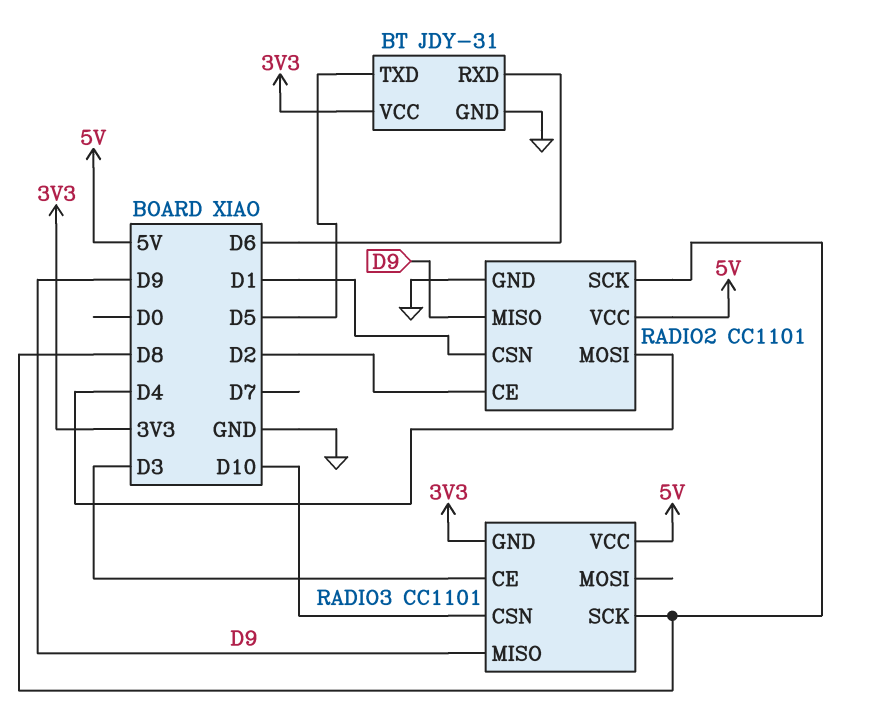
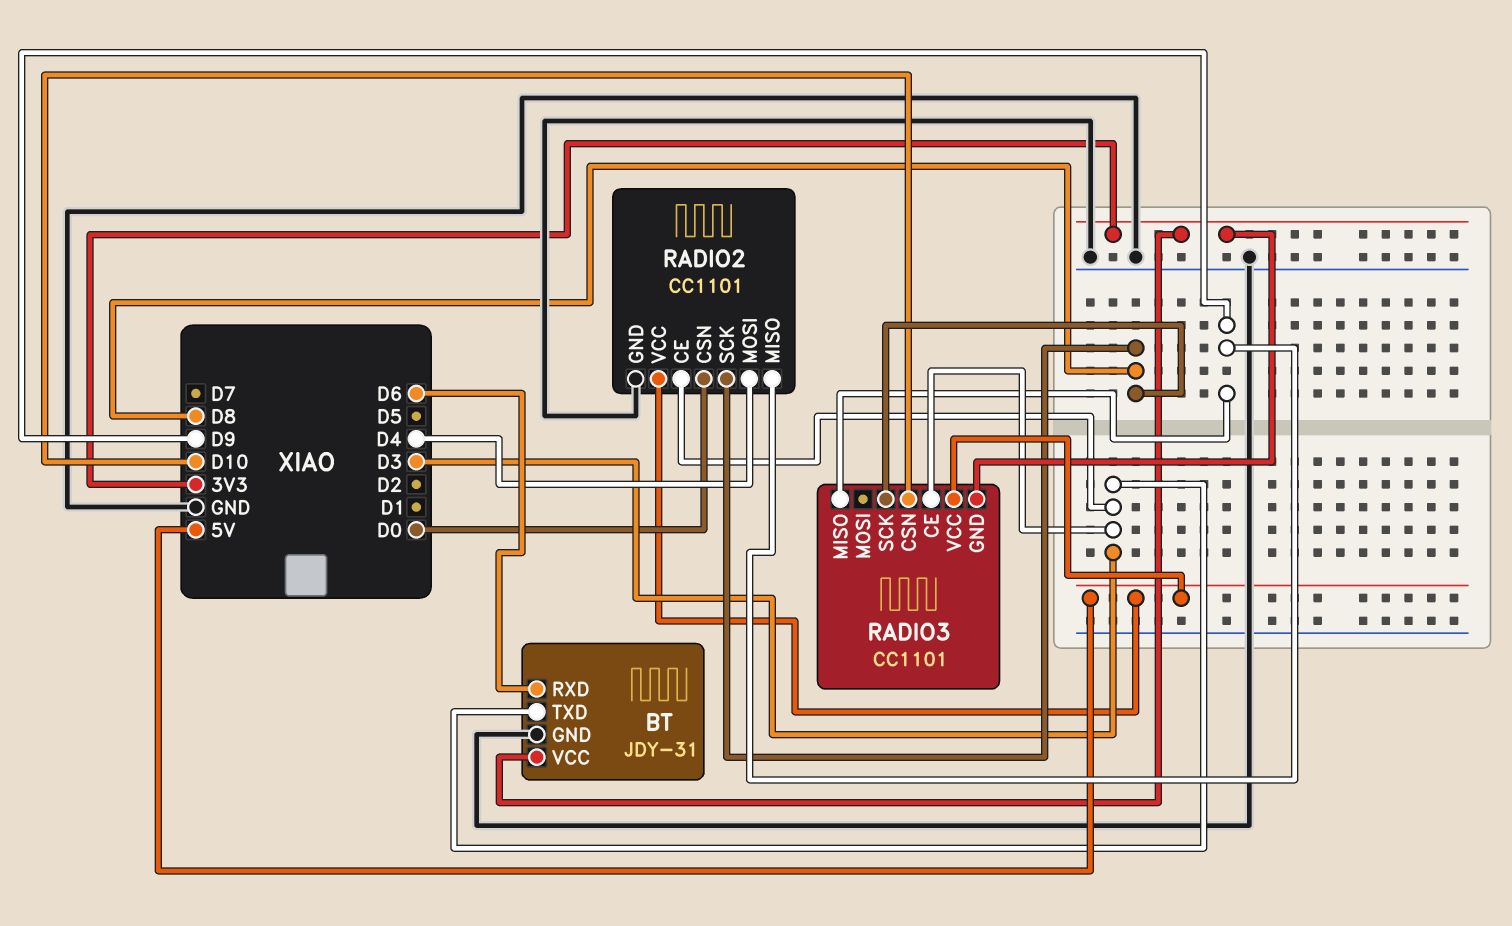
BT pin TXD: D5 -> D3
RADIO2 pin CE: D2 -> D3
RADIO2 pin CSN: D1 -> D0

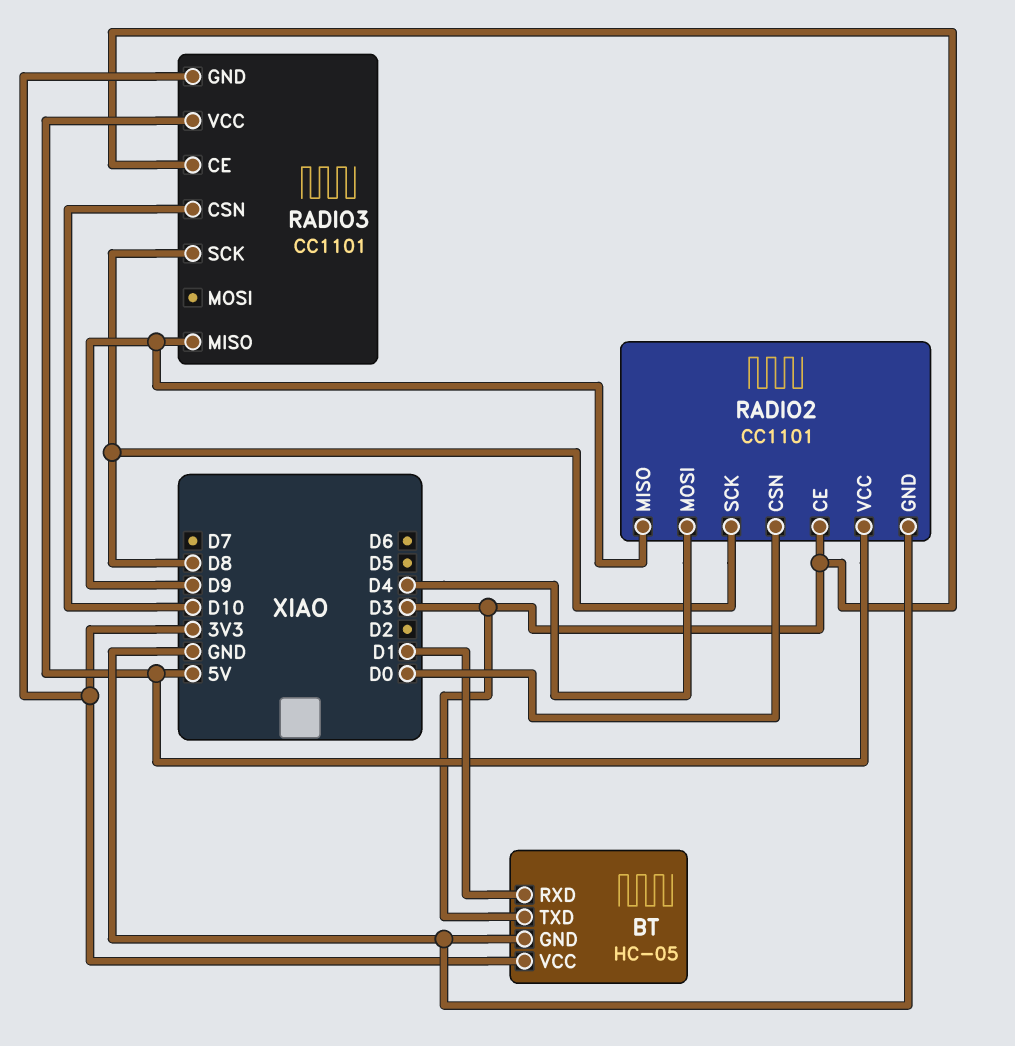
BT: JDY-31 -> HC-05
BT pin RXD: D6 -> D1

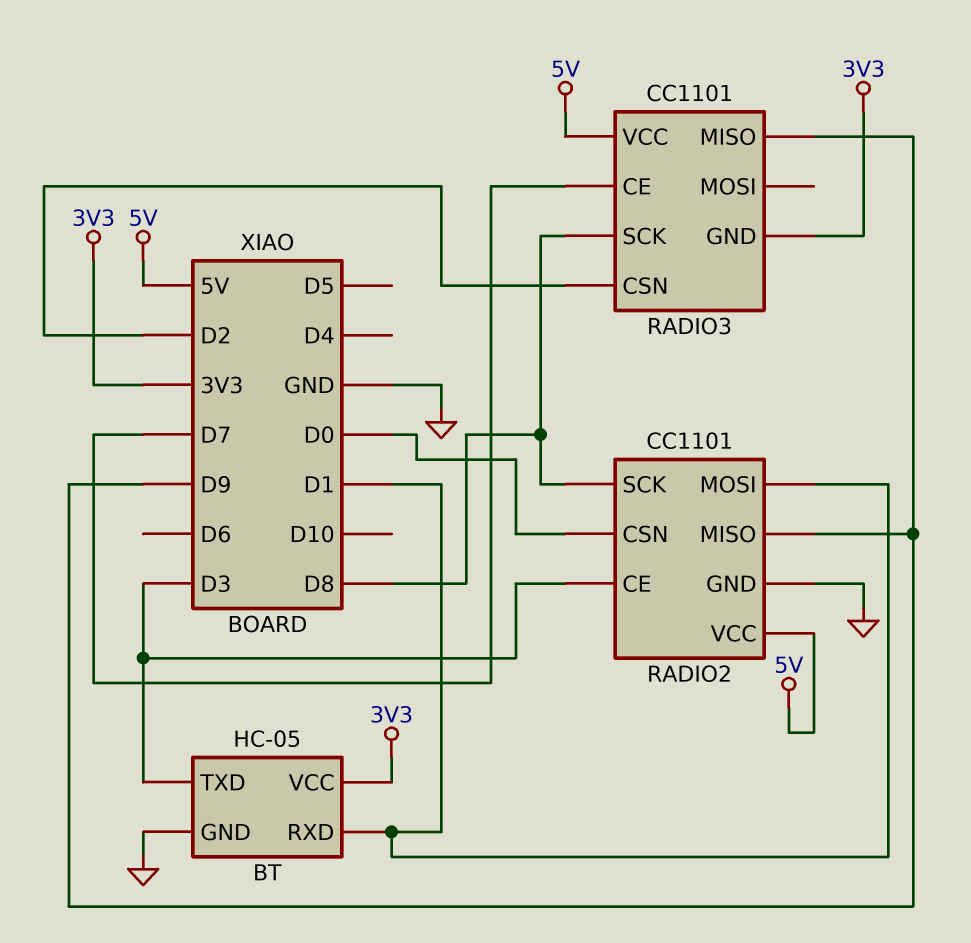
RADIO2 pin MOSI: D4 -> D1
RADIO3 pin CE: D3 -> D7
RADIO3 pin CSN: D10 -> D2

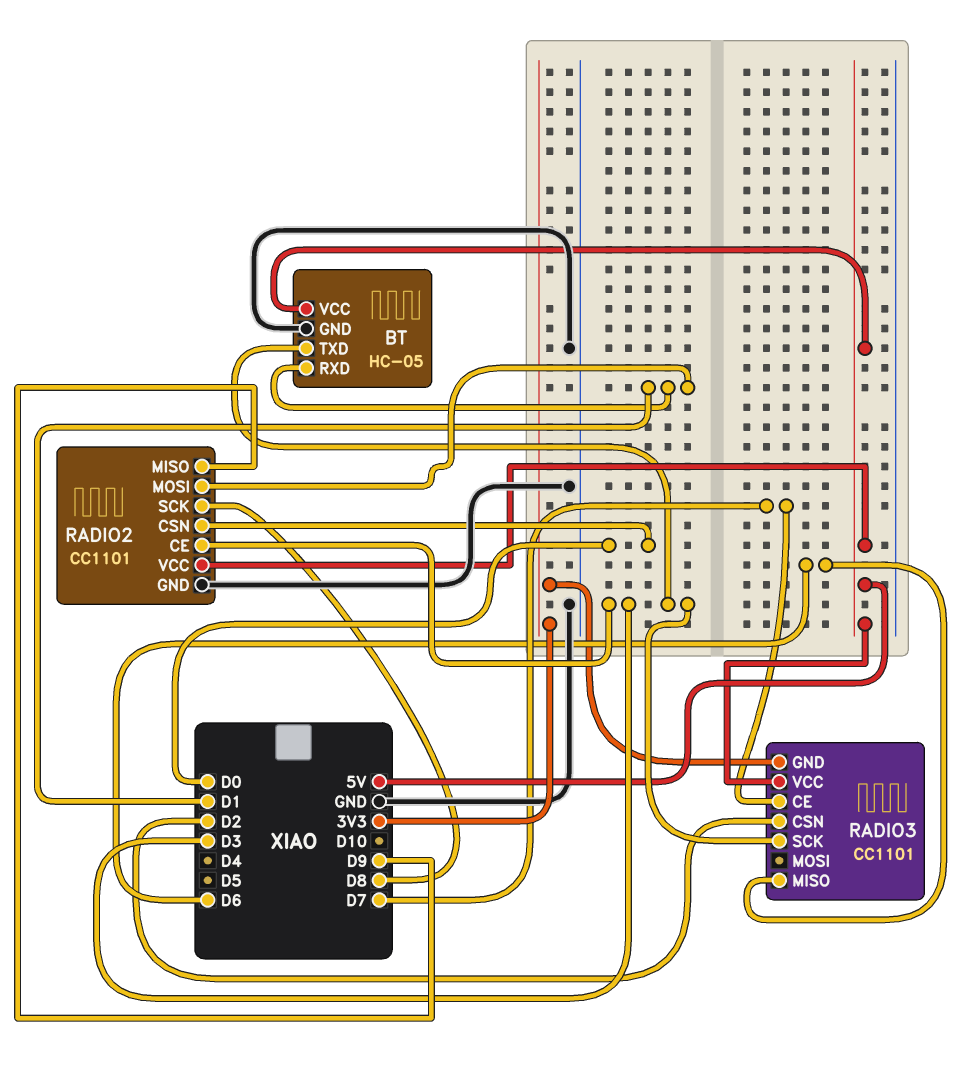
BT pin VCC: 3V3 -> 5V
RADIO3 pin MISO: D9 -> D6
RADIO3 pin SCK: D8 -> D3

